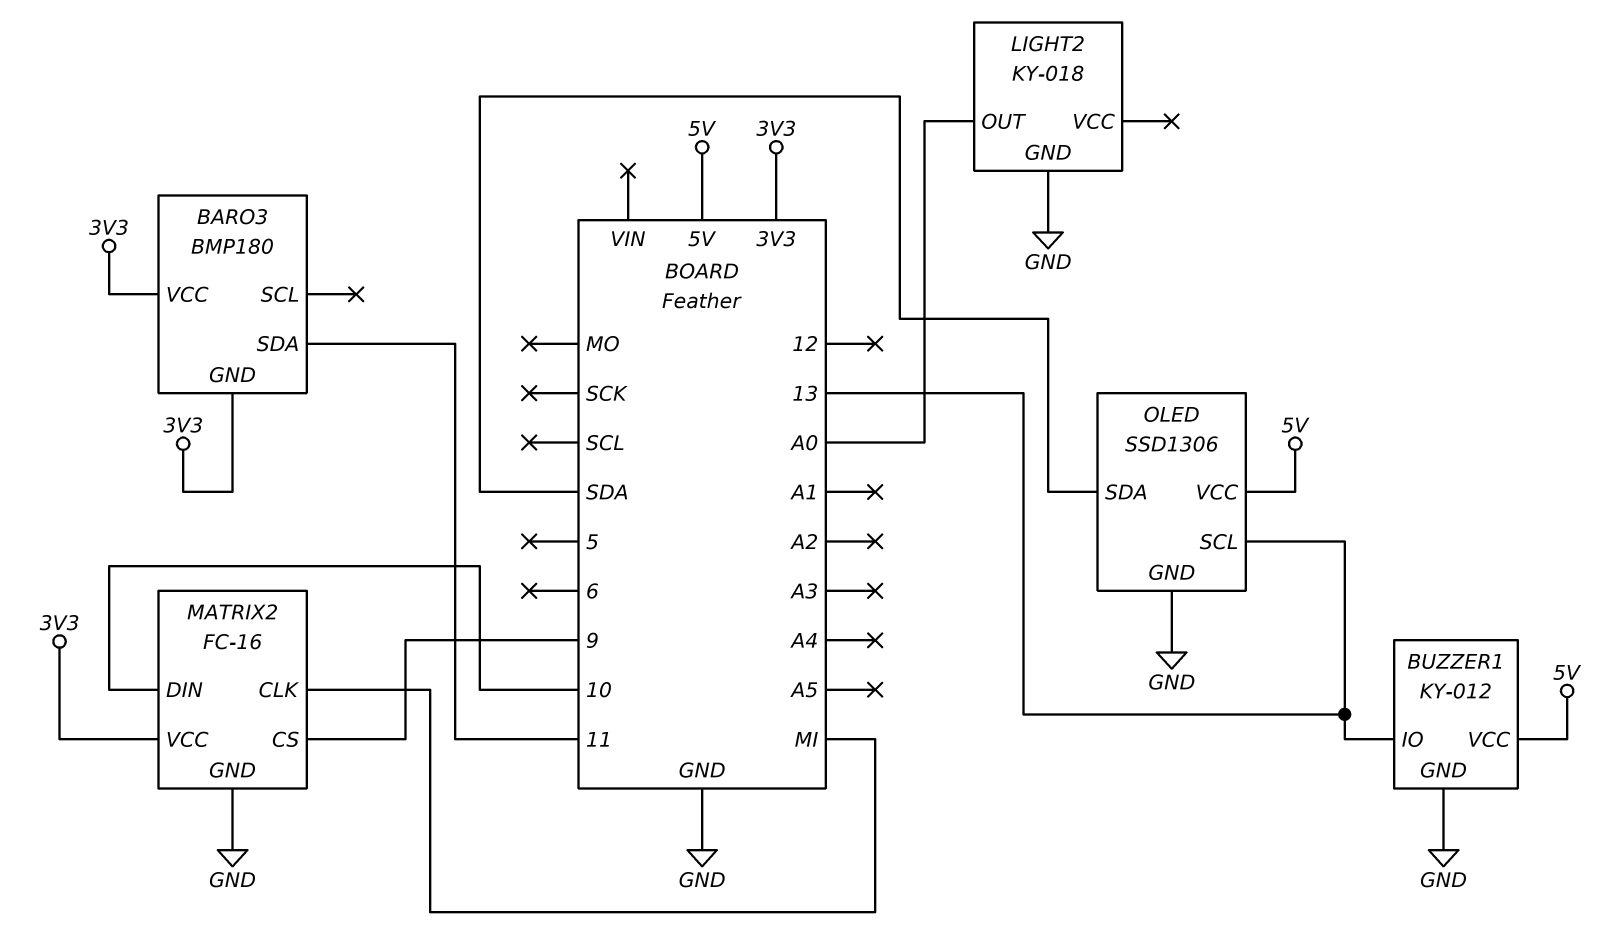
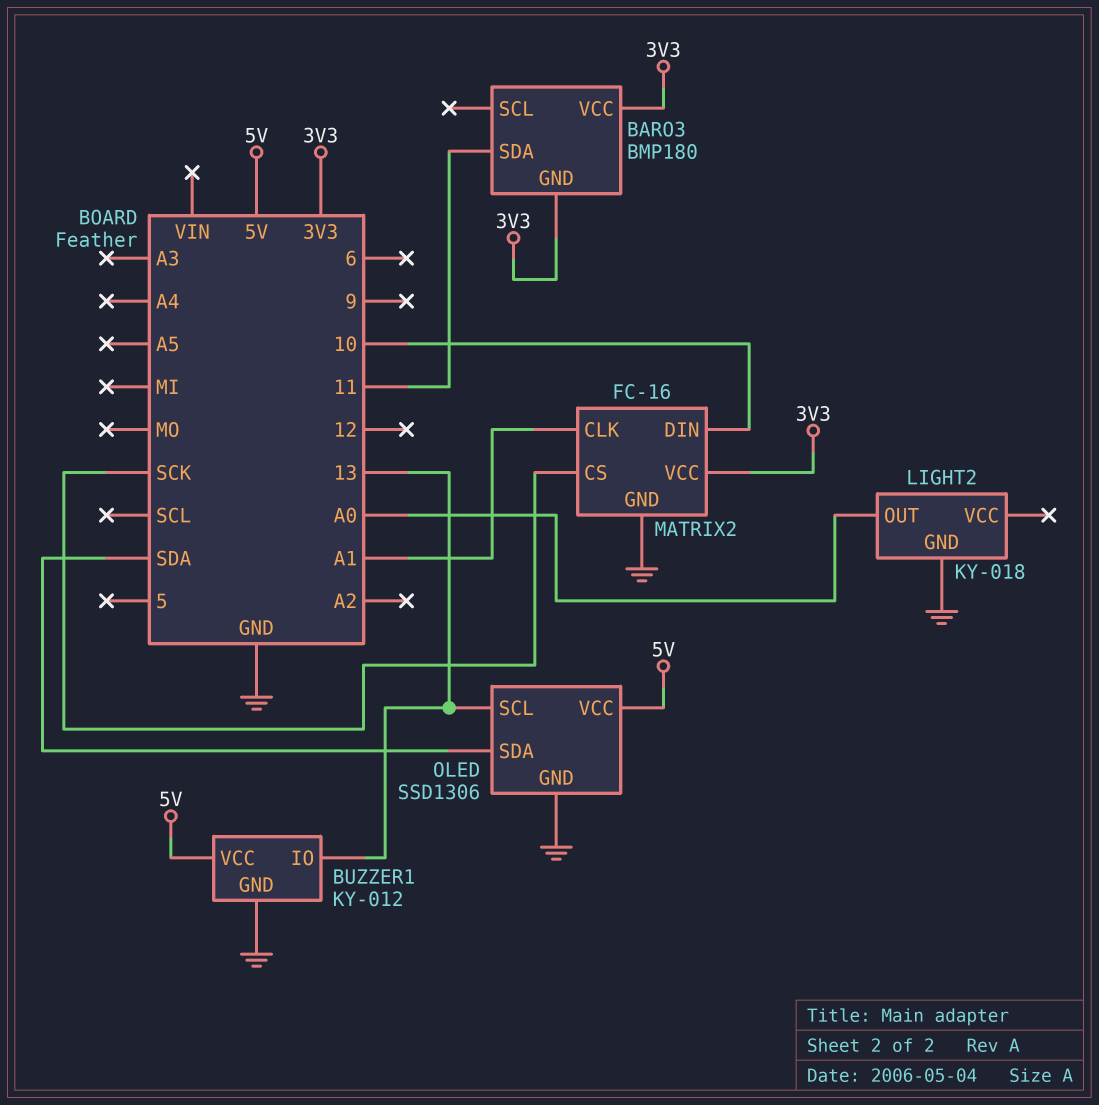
MATRIX2 pin CLK: MI -> A1
MATRIX2 pin CS: 9 -> SCK

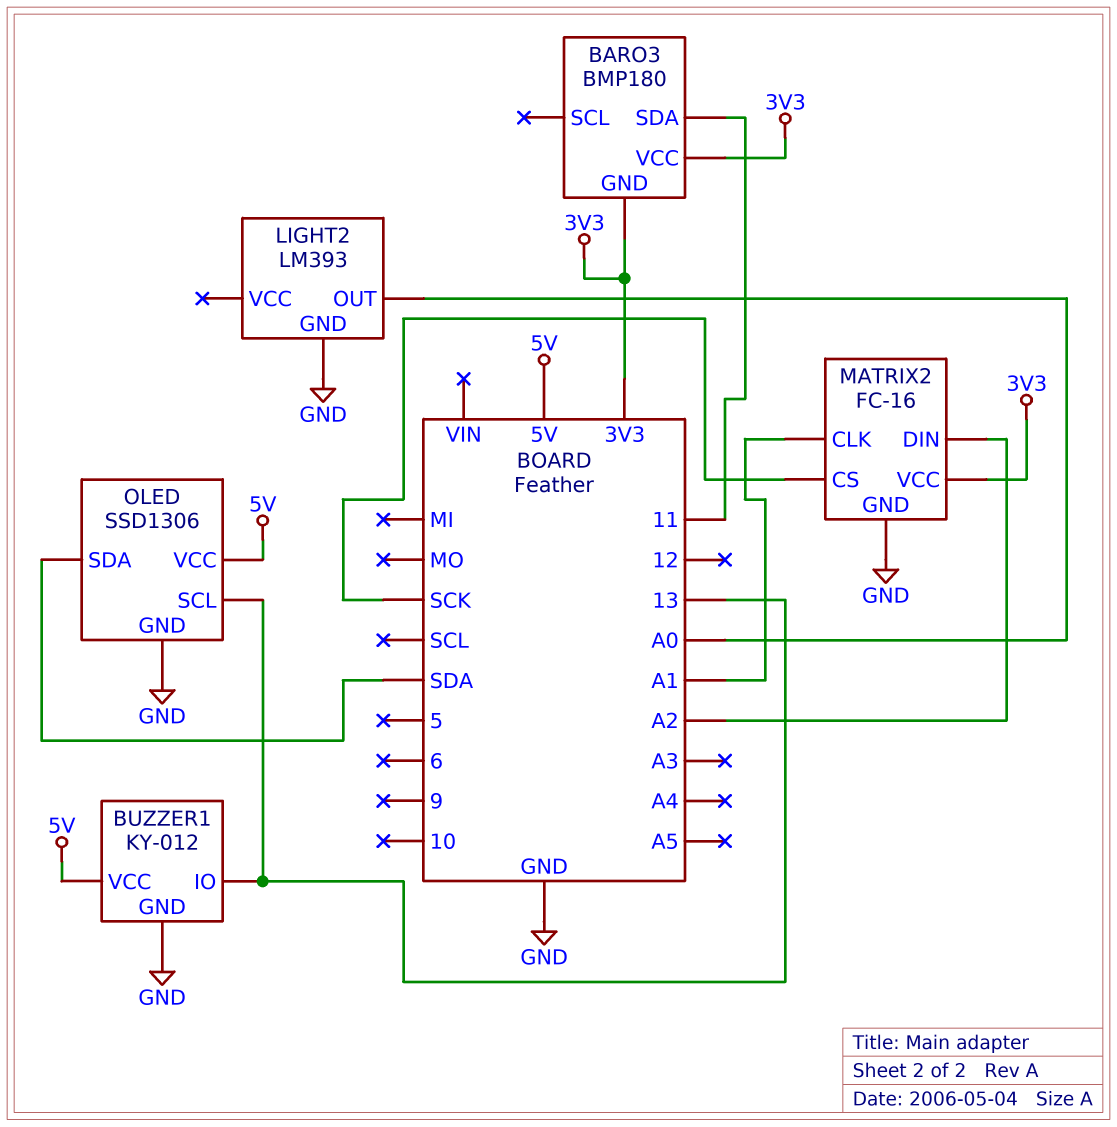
LIGHT2: KY-018 -> LM393
MATRIX2 pin DIN: 10 -> A2

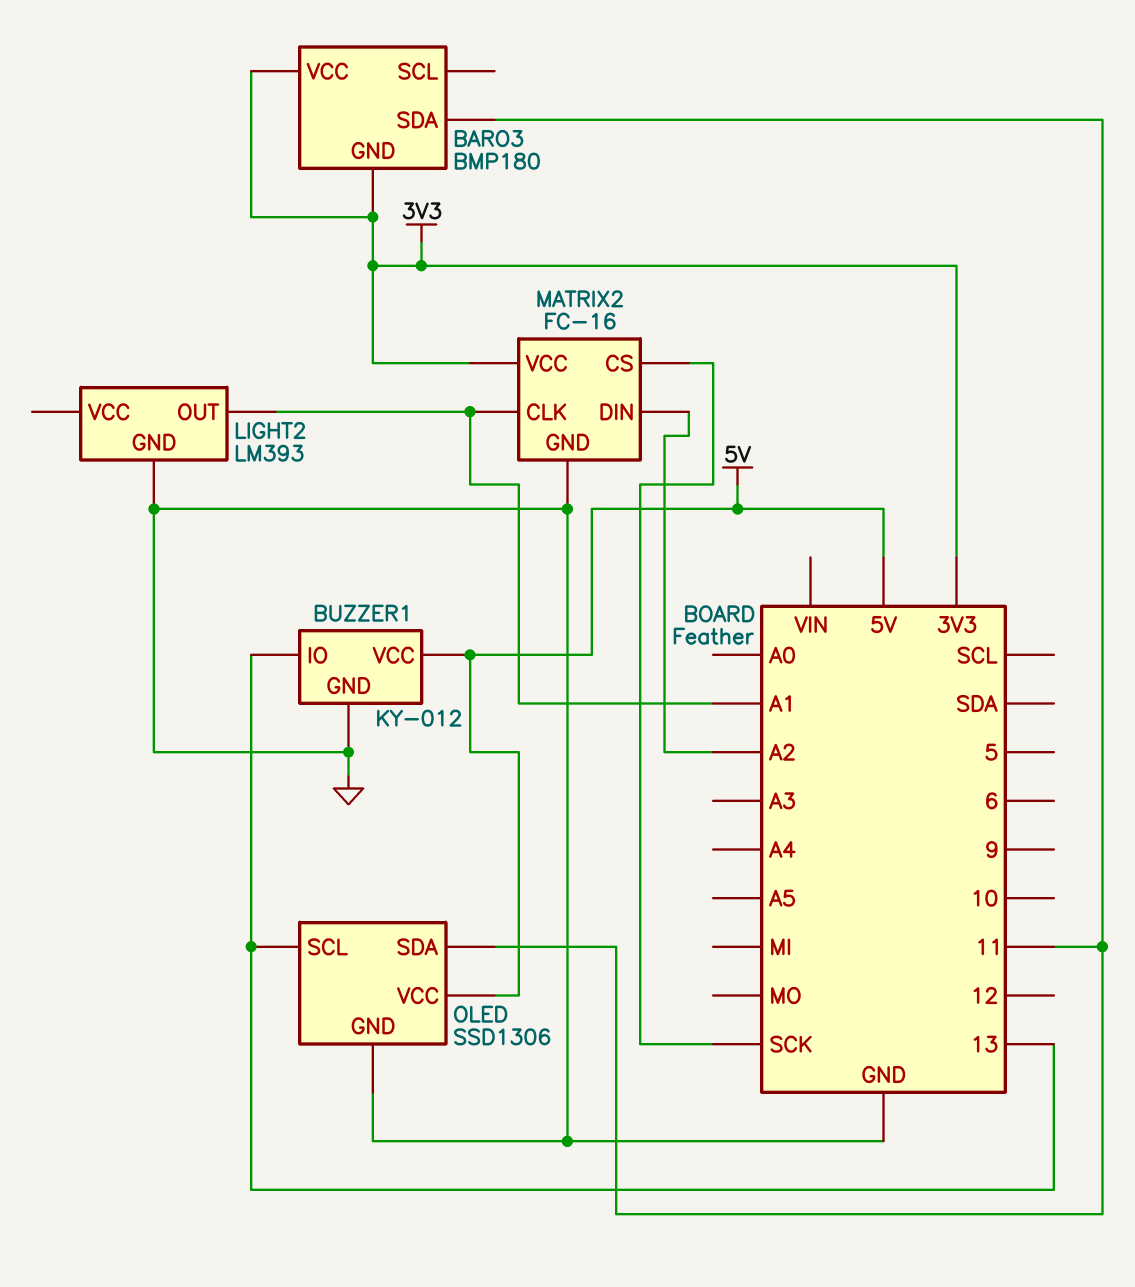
LIGHT2 pin OUT: A0 -> A1
OLED pin SDA: SDA -> 11

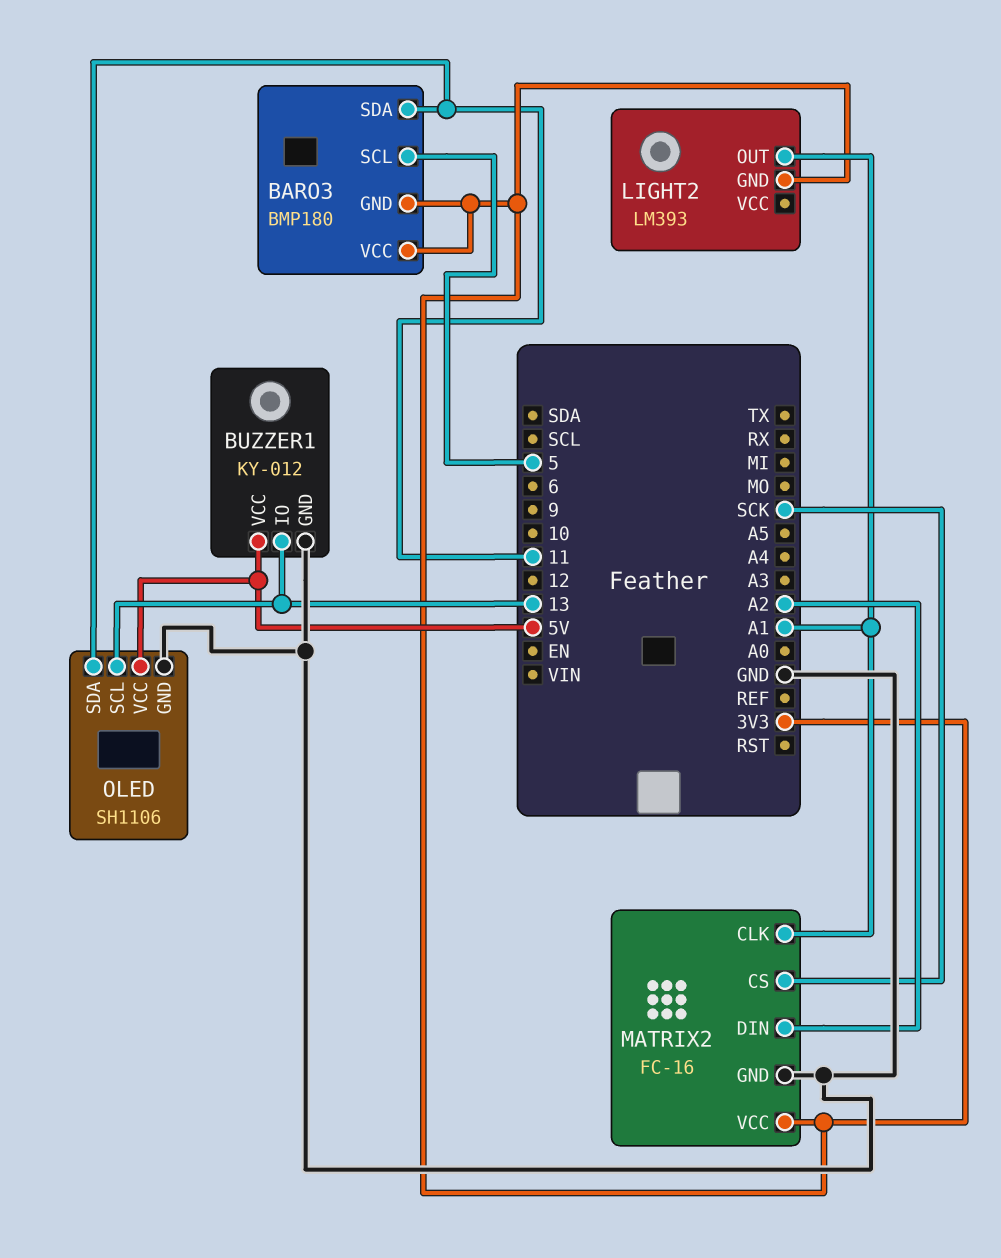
BARO3 pin SCL: none -> 5
LIGHT2 pin GND: GND -> 3V3
OLED: SSD1306 -> SH1106

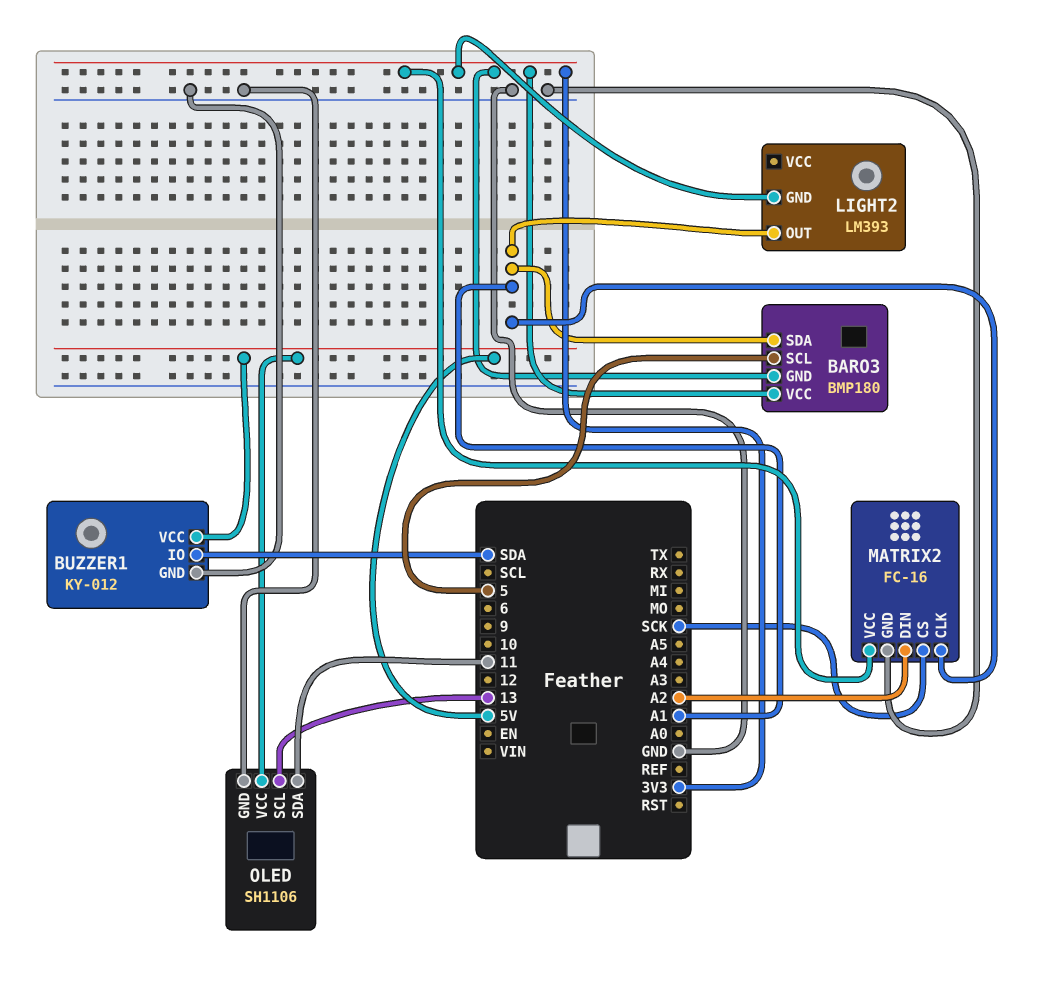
BARO3 pin SDA: 11 -> A1
BUZZER1 pin IO: 13 -> SDA

